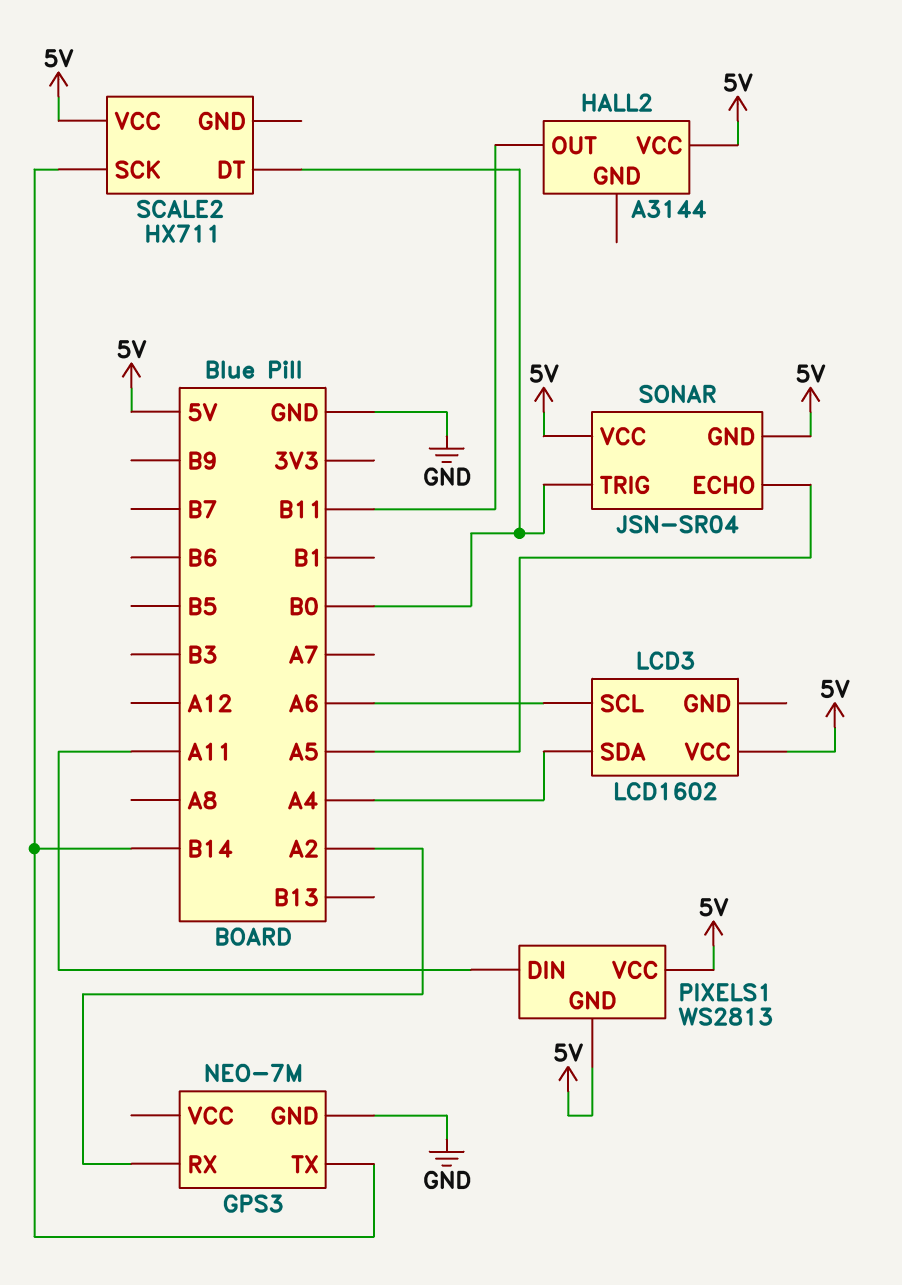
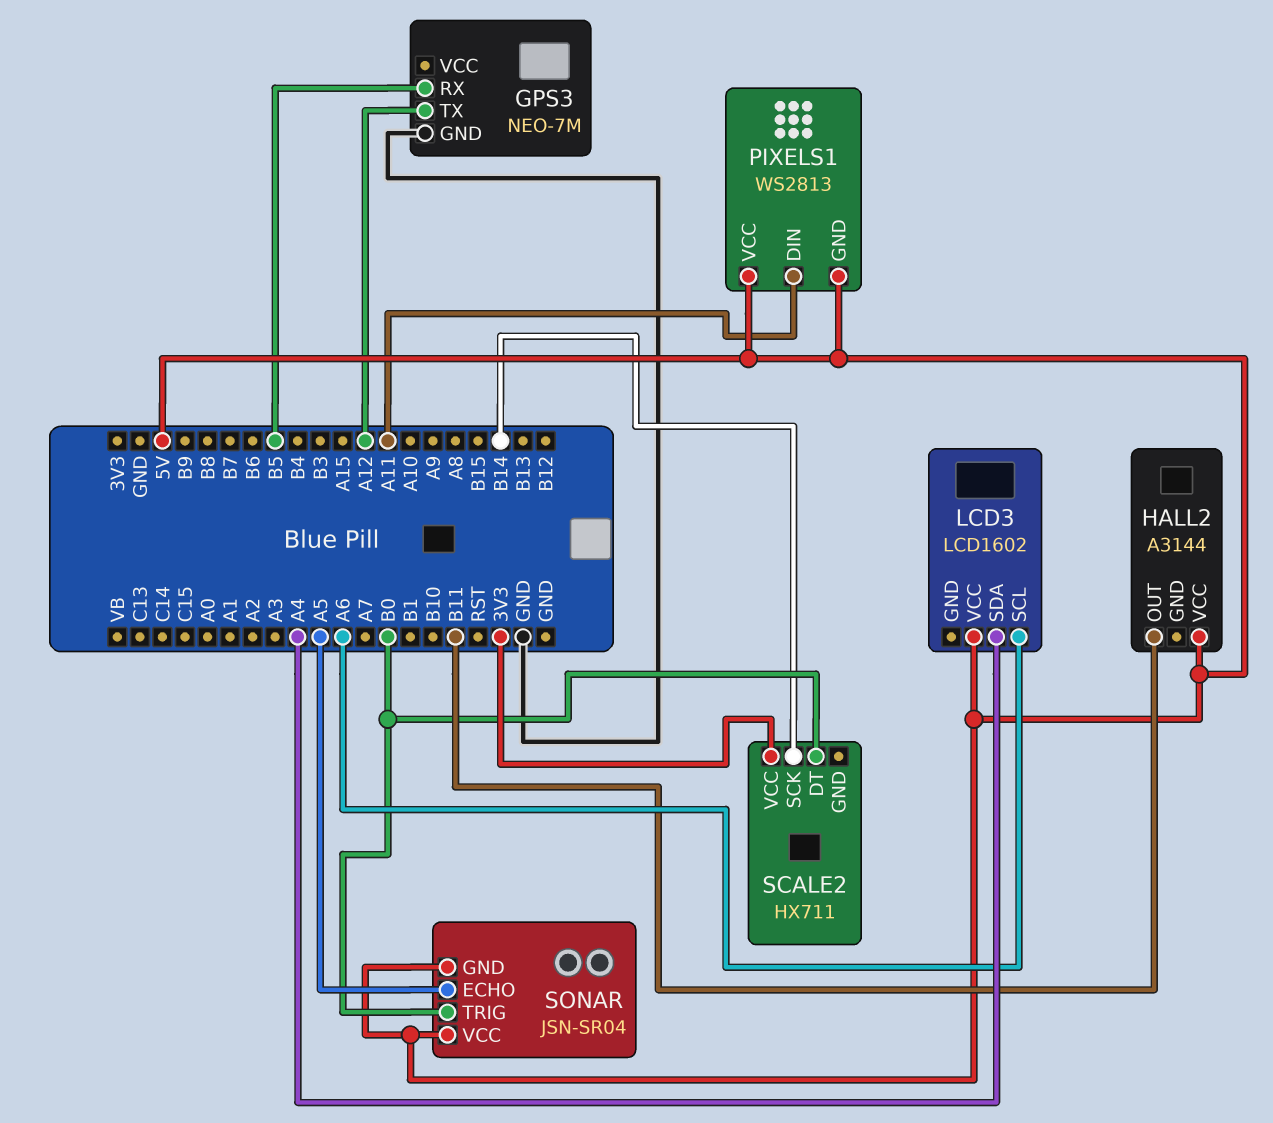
GPS3 pin RX: A2 -> B5
GPS3 pin TX: B14 -> A12
SCALE2 pin VCC: 5V -> 3V3

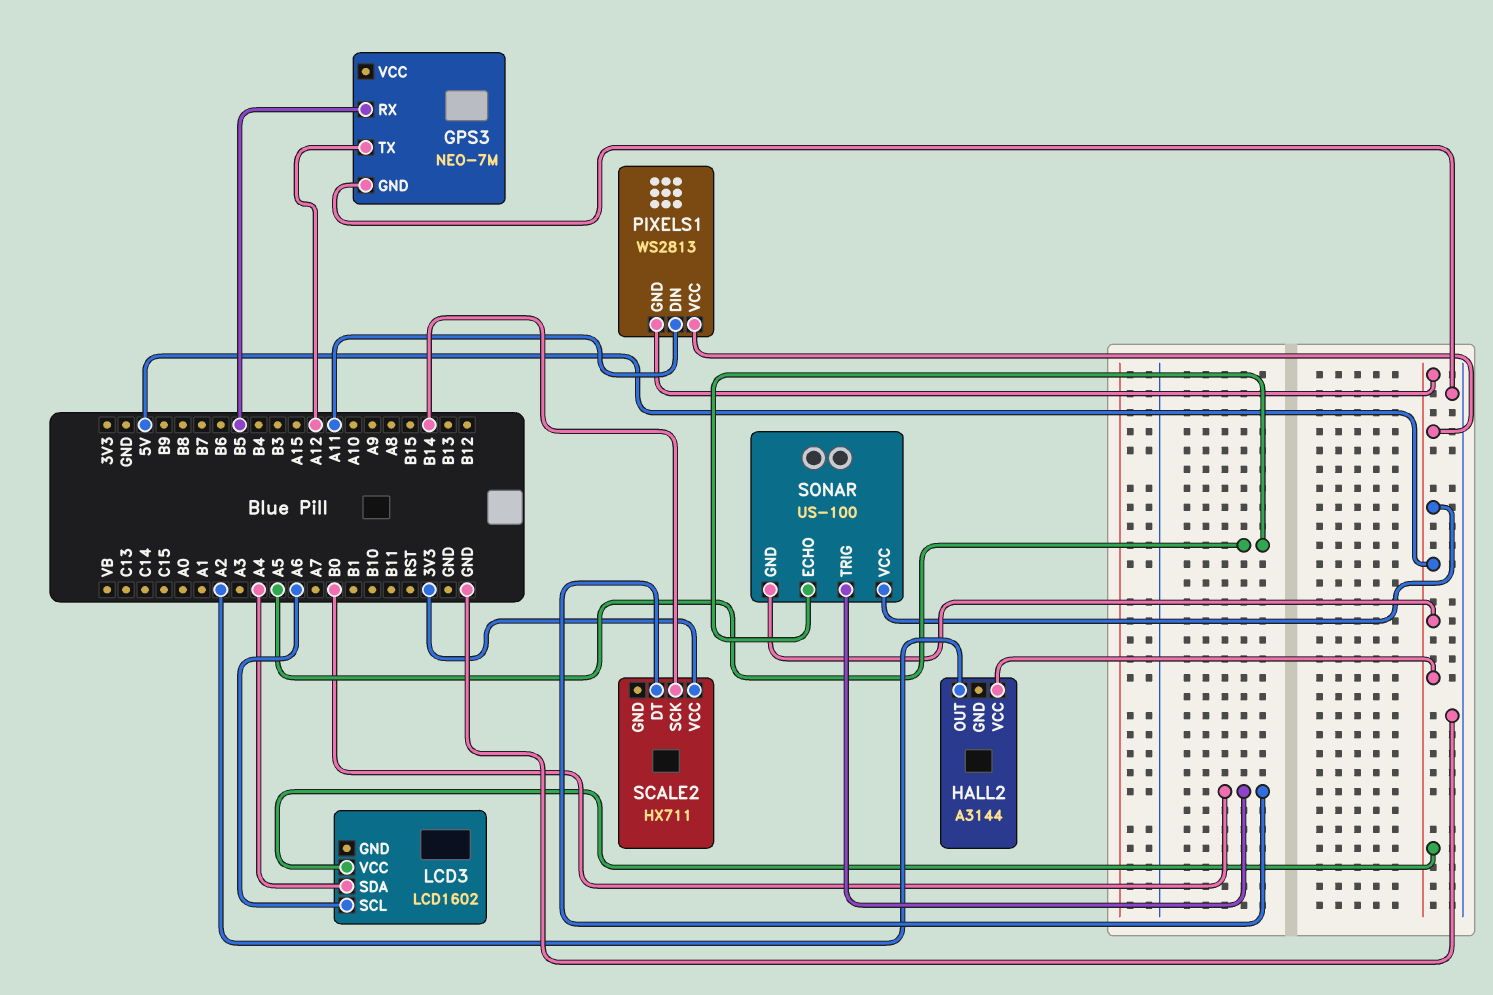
HALL2 pin OUT: B11 -> A2
SONAR: JSN-SR04 -> US-100

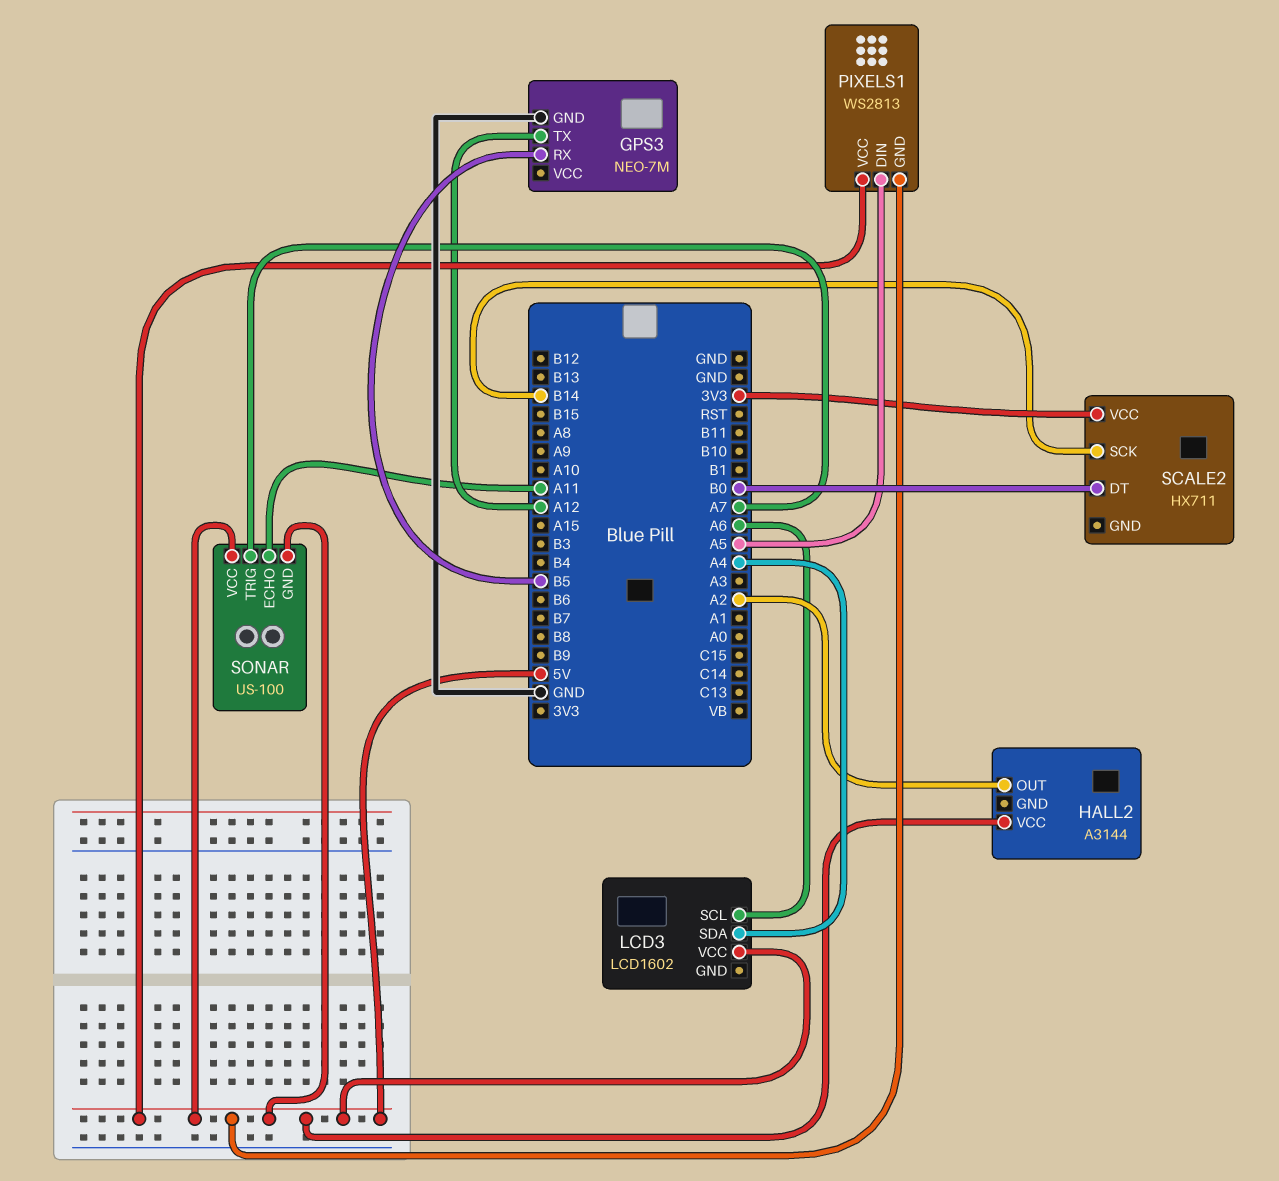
PIXELS1 pin DIN: A11 -> A5
SONAR pin ECHO: A5 -> A11
SONAR pin TRIG: B0 -> A7

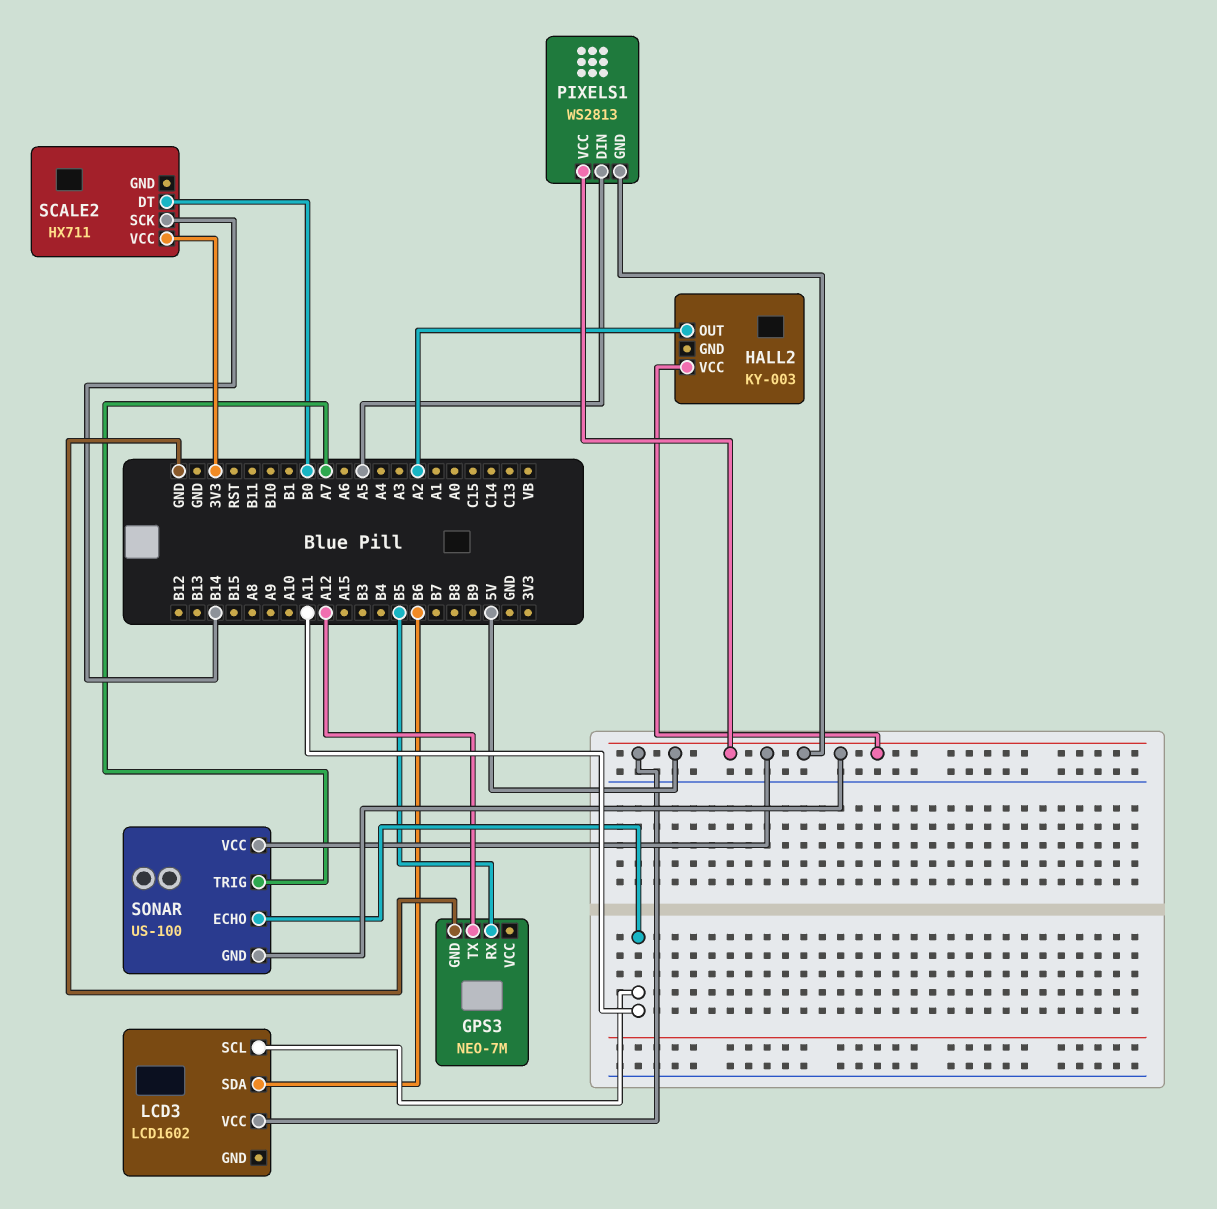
HALL2: A3144 -> KY-003
LCD3 pin SCL: A6 -> A11
LCD3 pin SDA: A4 -> B6

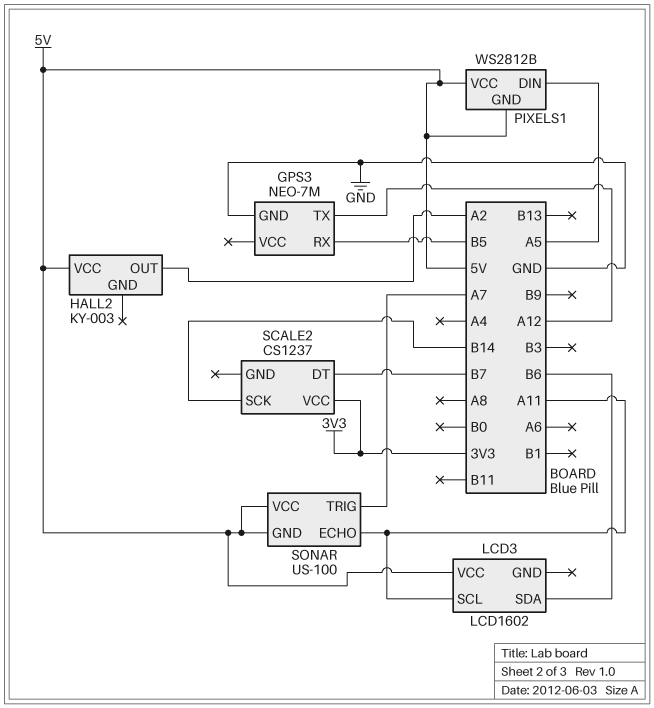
PIXELS1: WS2813 -> WS2812B
SCALE2: HX711 -> CS1237
SCALE2 pin DT: B0 -> B7

